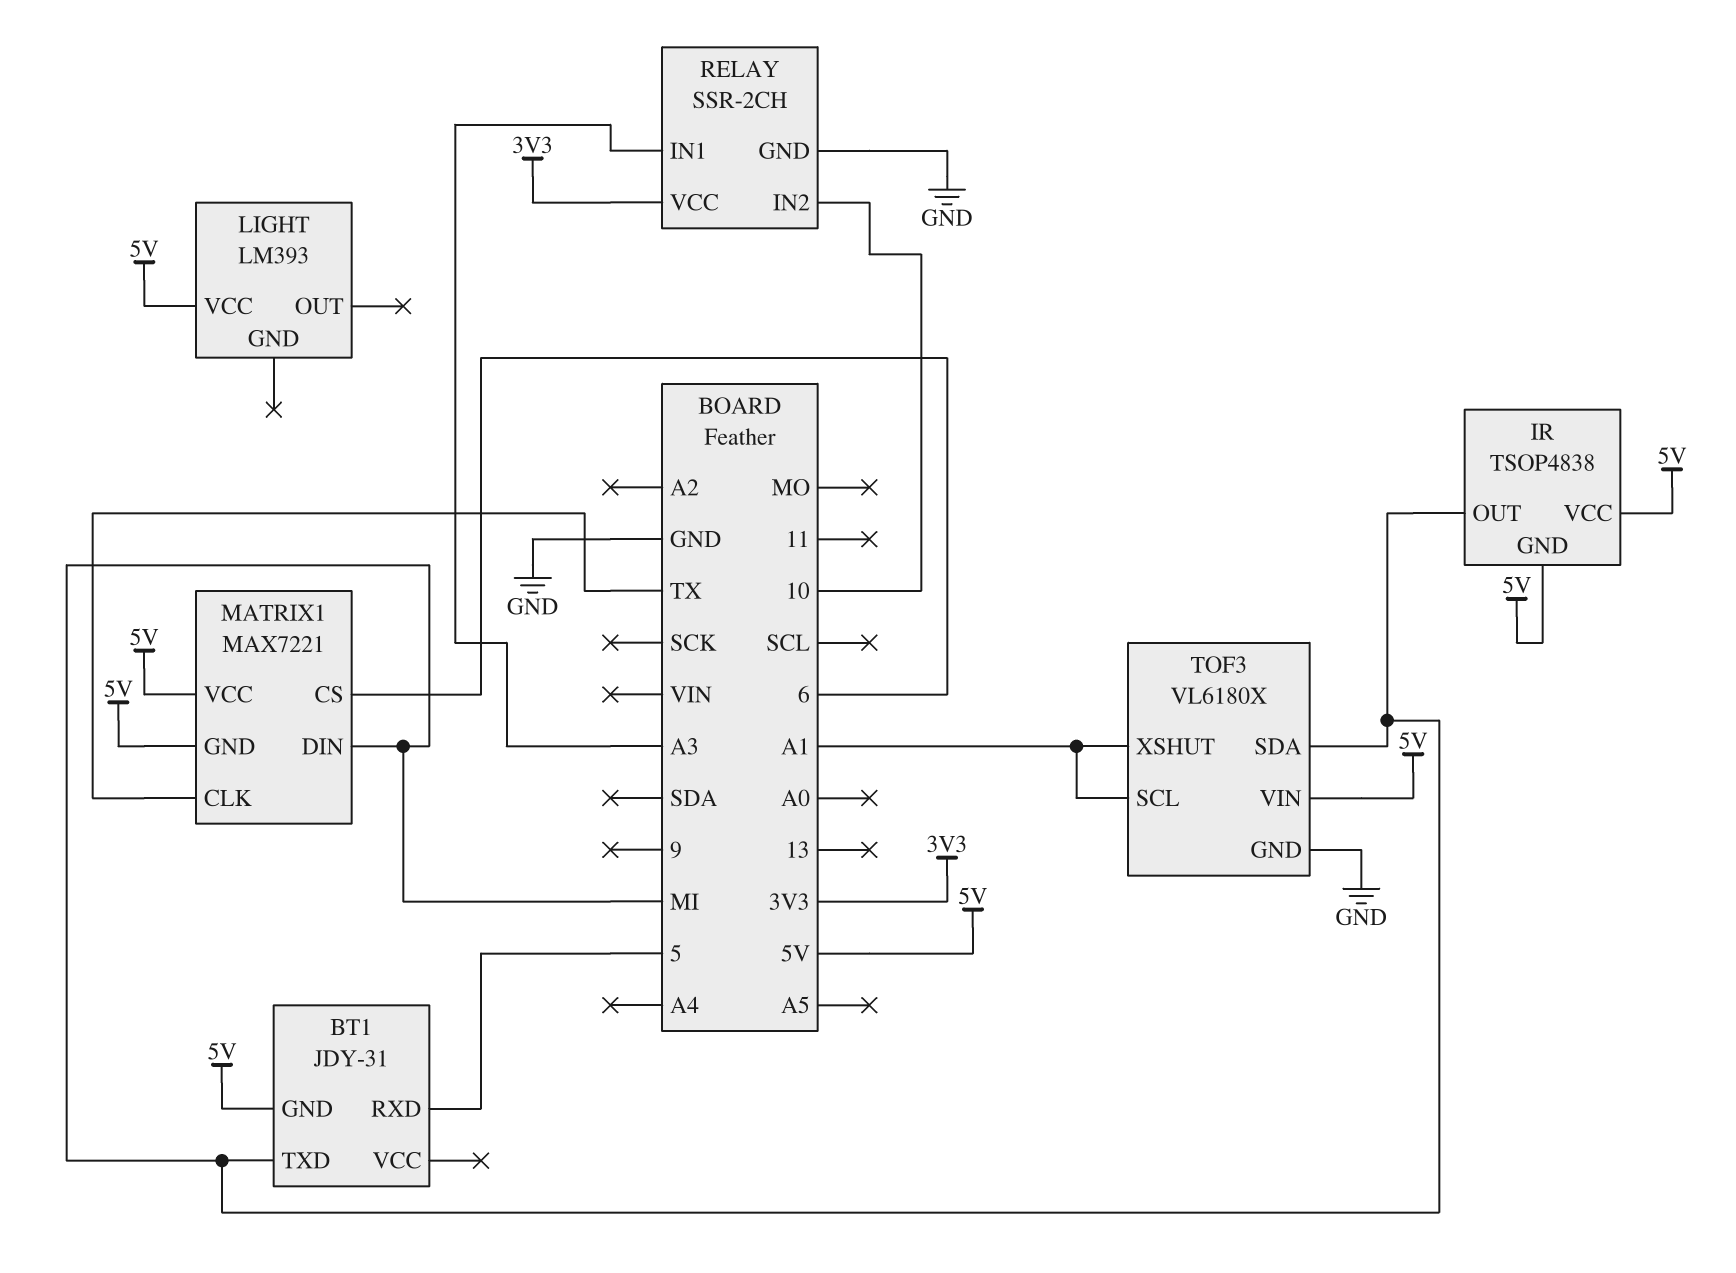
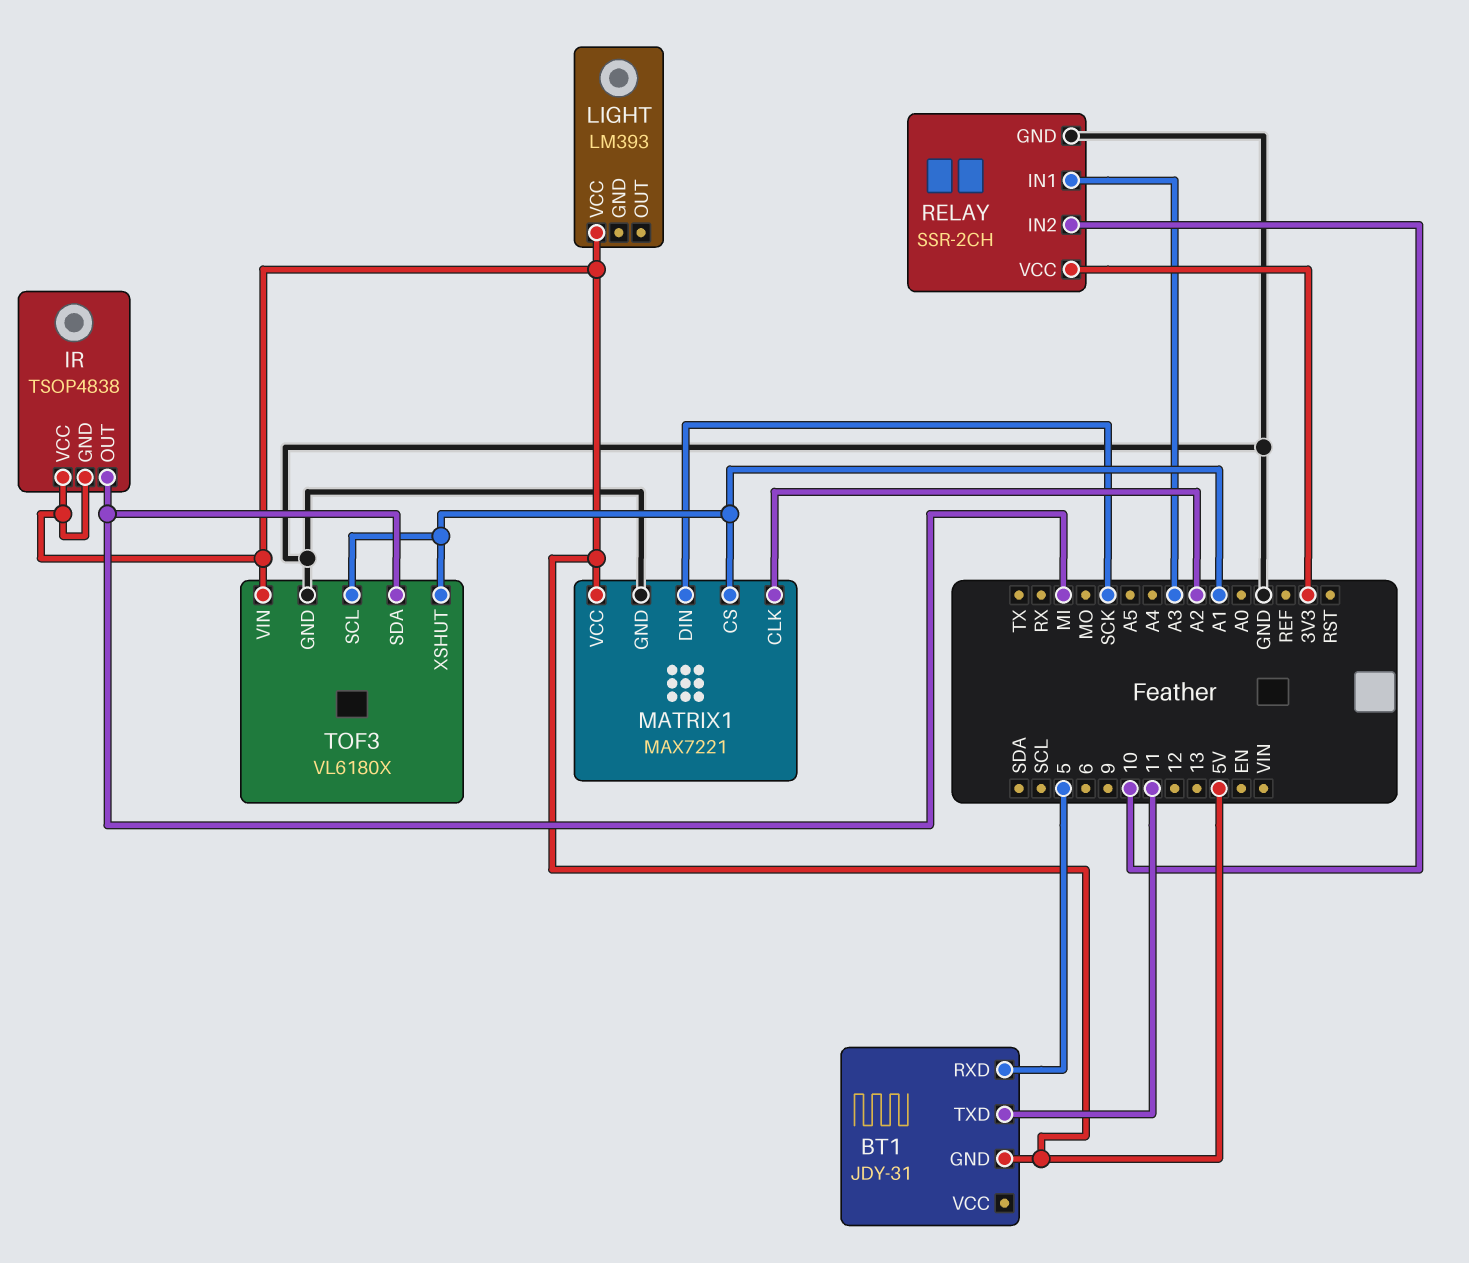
BT1 pin TXD: MI -> 11
MATRIX1 pin CLK: TX -> A2
MATRIX1 pin CS: 6 -> A1
MATRIX1 pin DIN: MI -> SCK
MATRIX1 pin GND: 5V -> GND

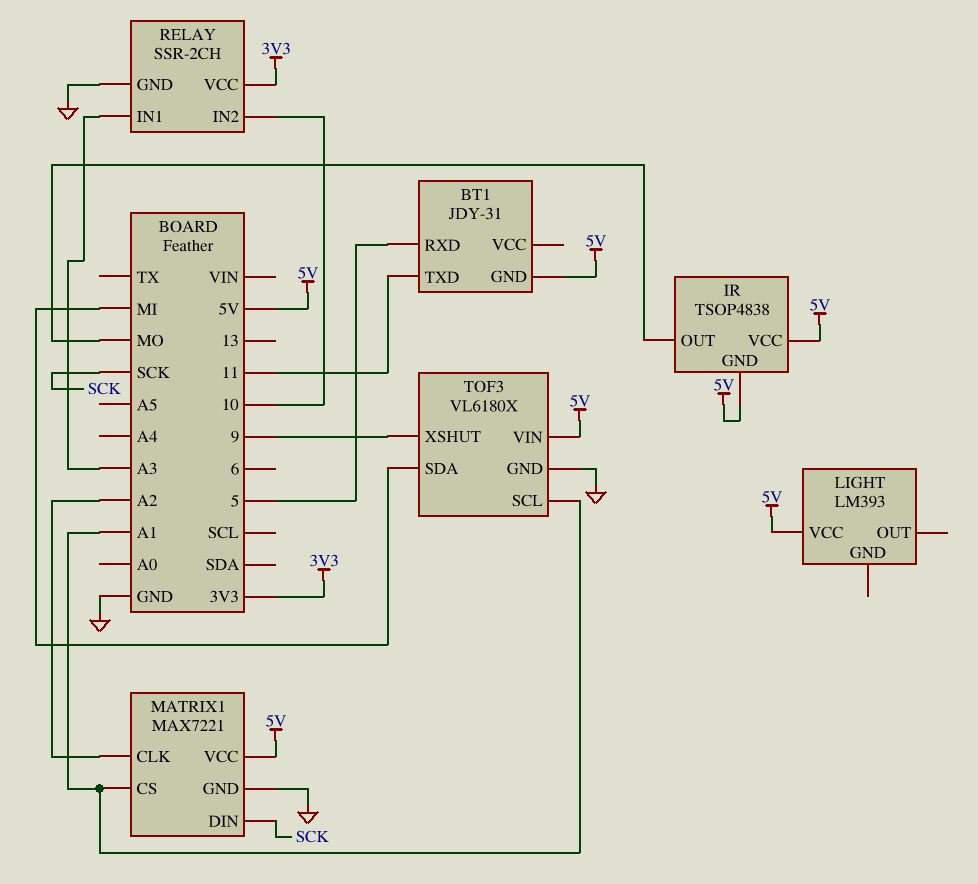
IR pin OUT: MI -> MO
TOF3 pin XSHUT: A1 -> 9

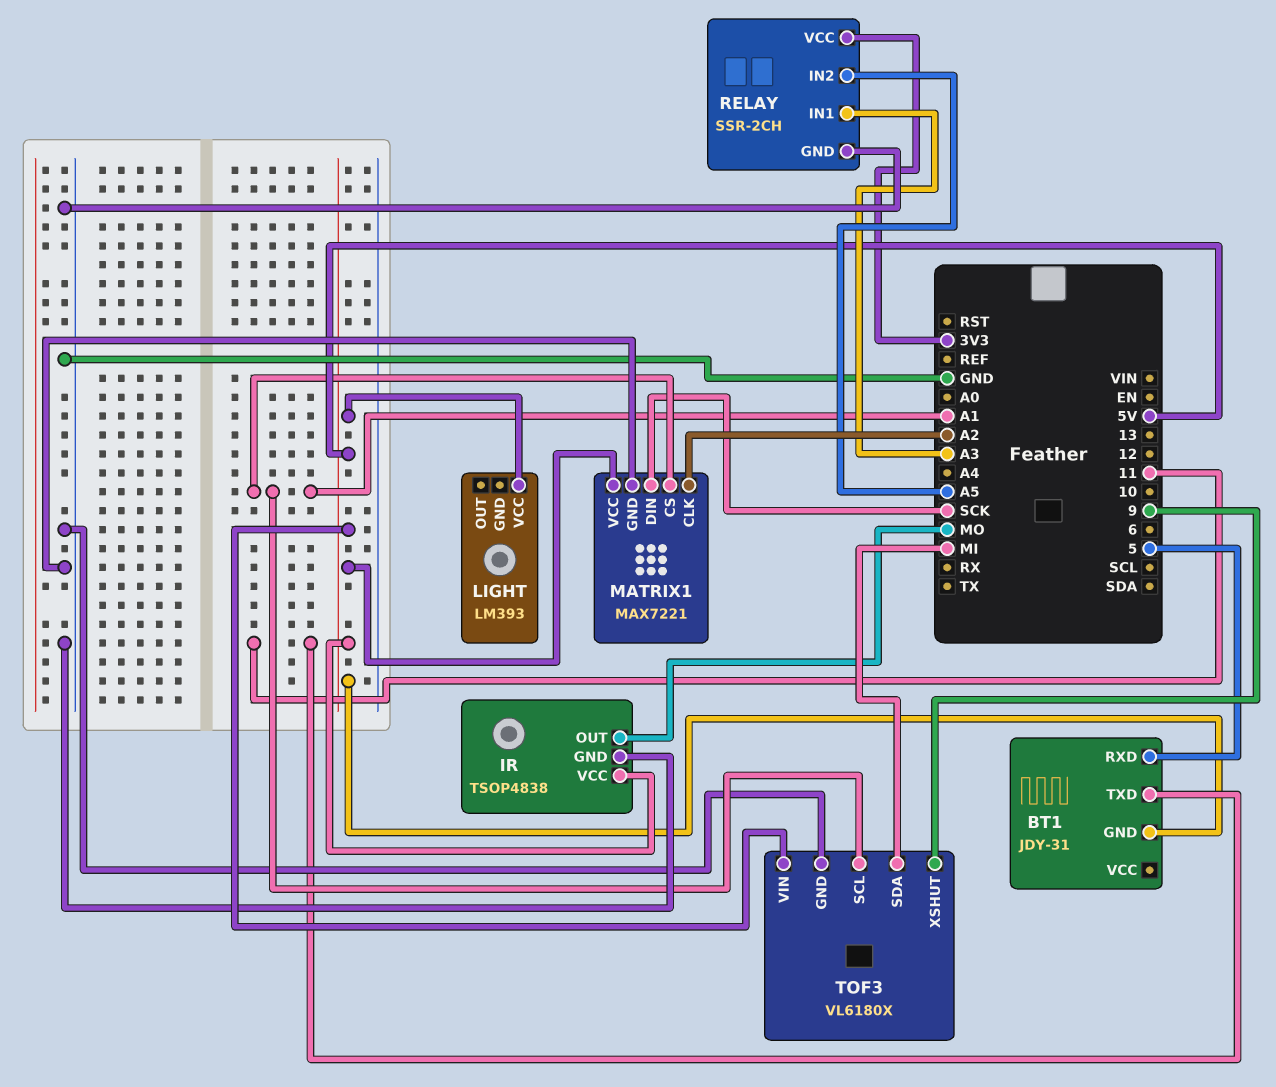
IR pin GND: 5V -> GND
RELAY pin IN2: 10 -> A5

